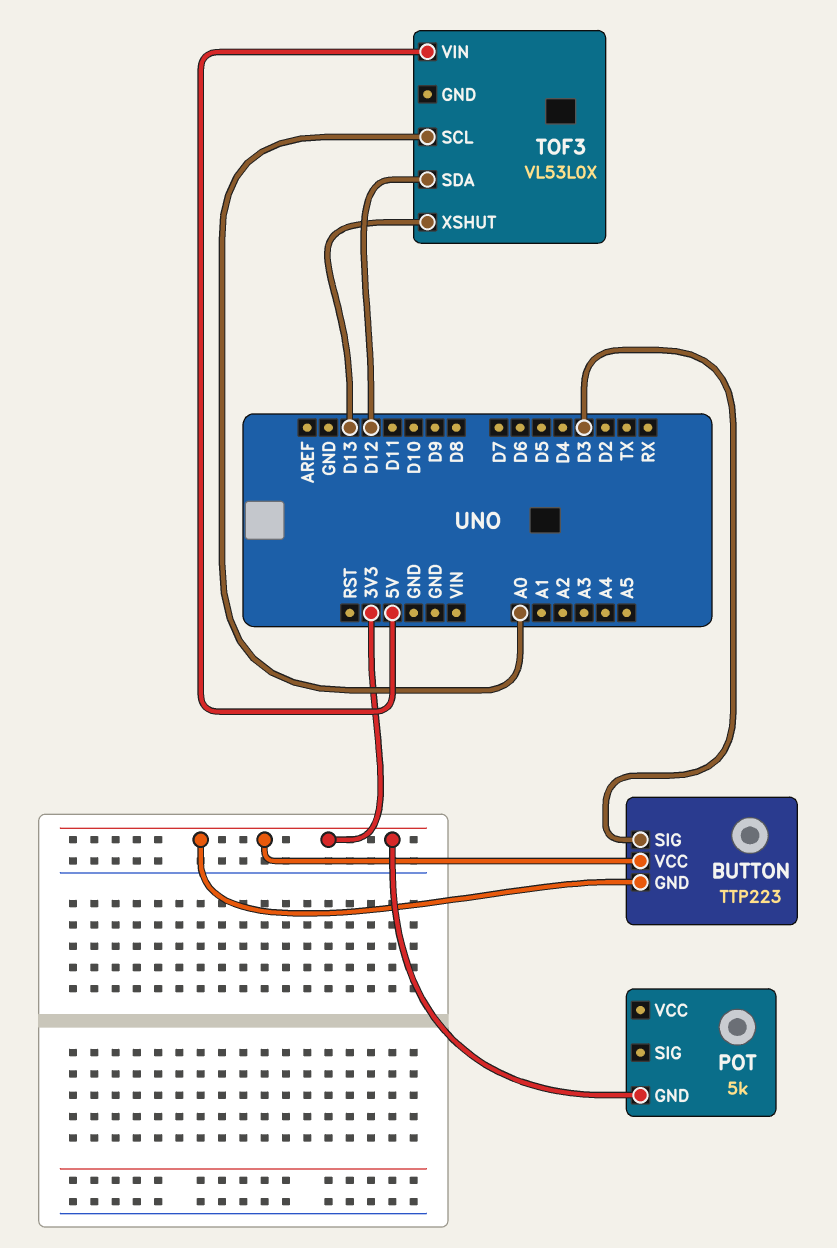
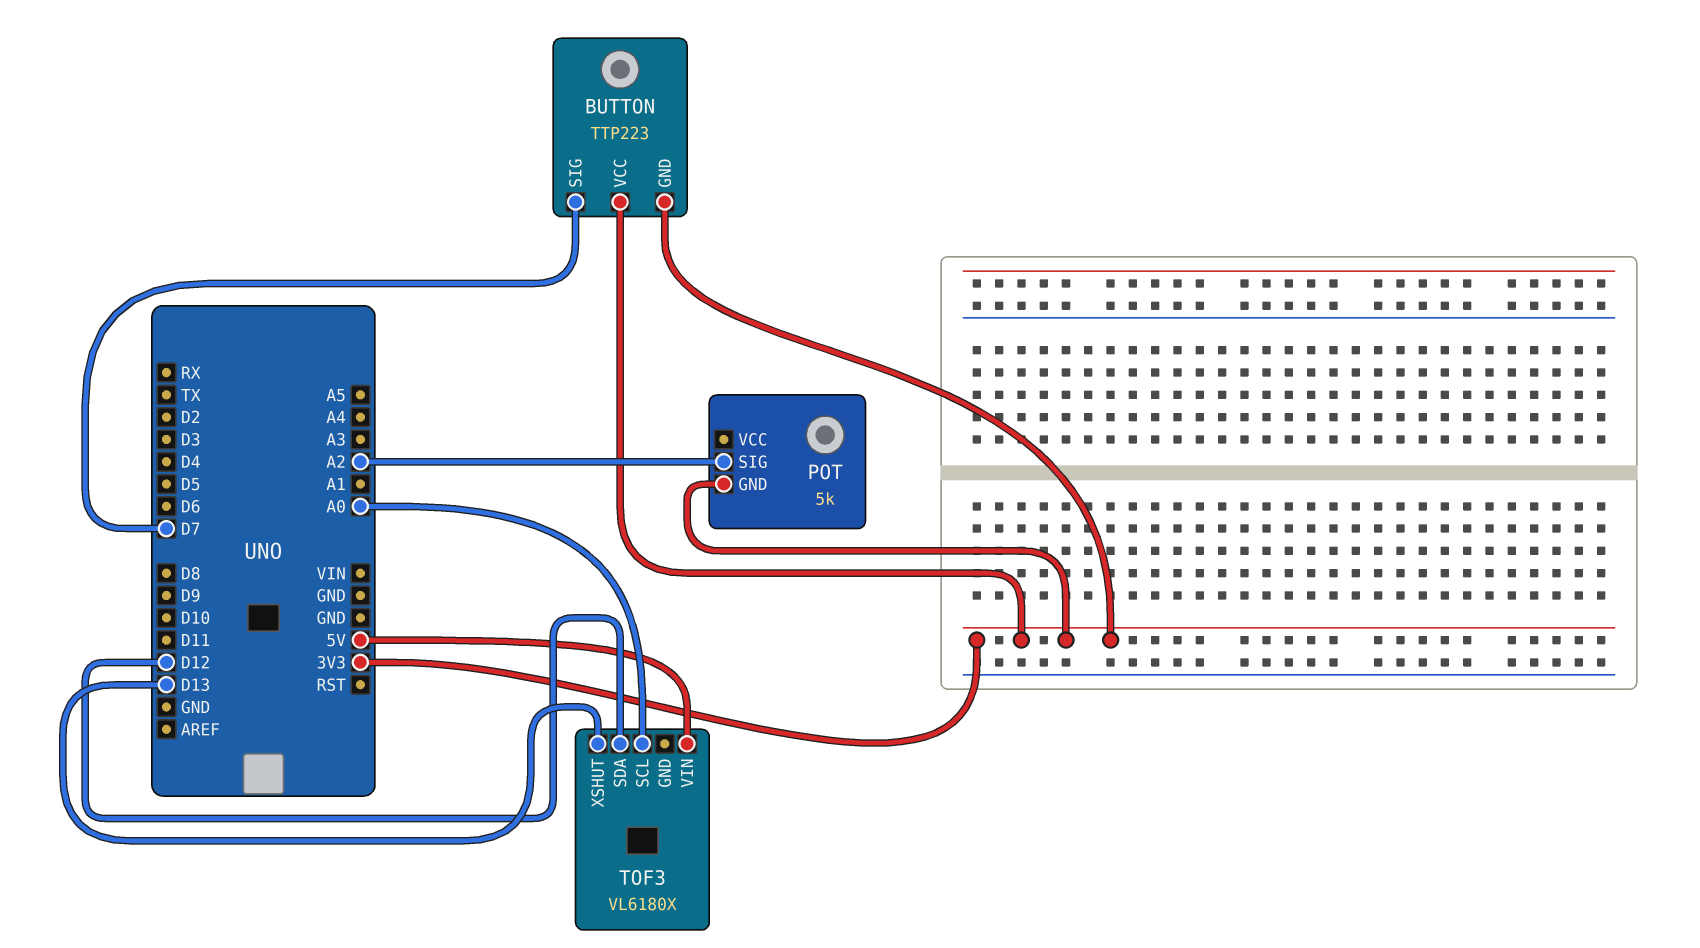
BUTTON pin SIG: D3 -> D7
POT pin SIG: none -> A2
TOF3: VL53L0X -> VL6180X

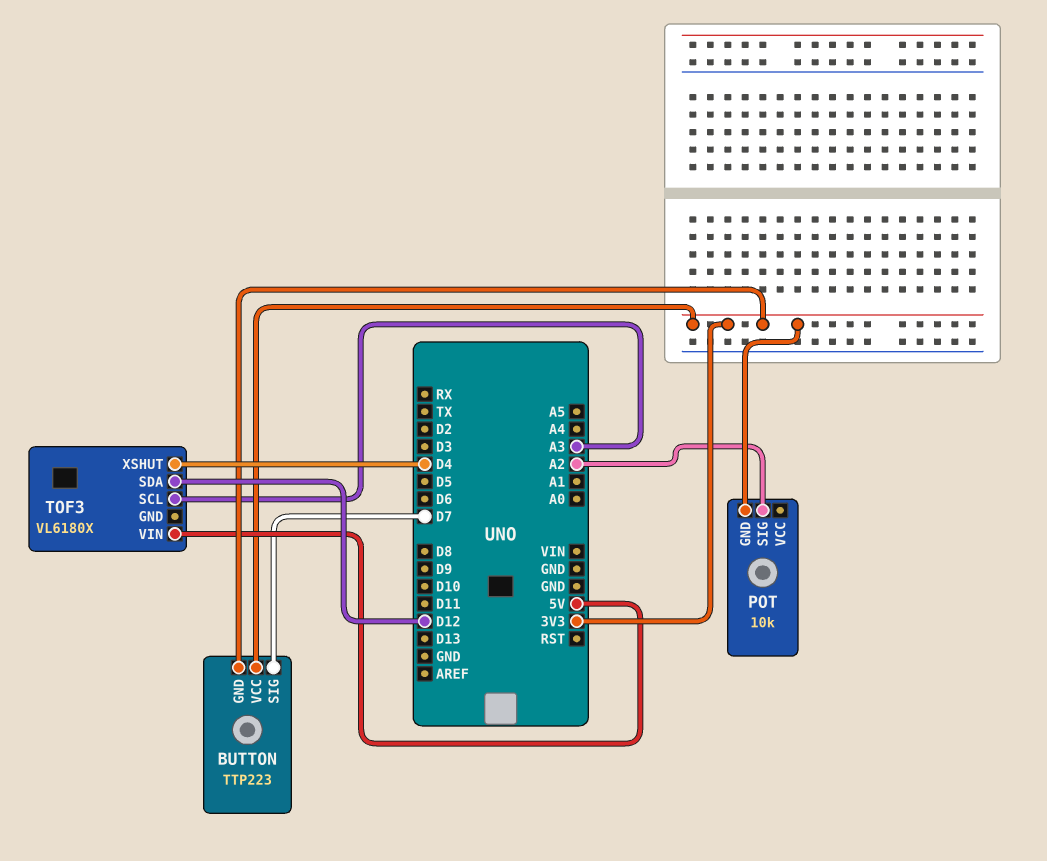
POT: 5k -> 10k
TOF3 pin SCL: A0 -> A3
TOF3 pin XSHUT: D13 -> D4

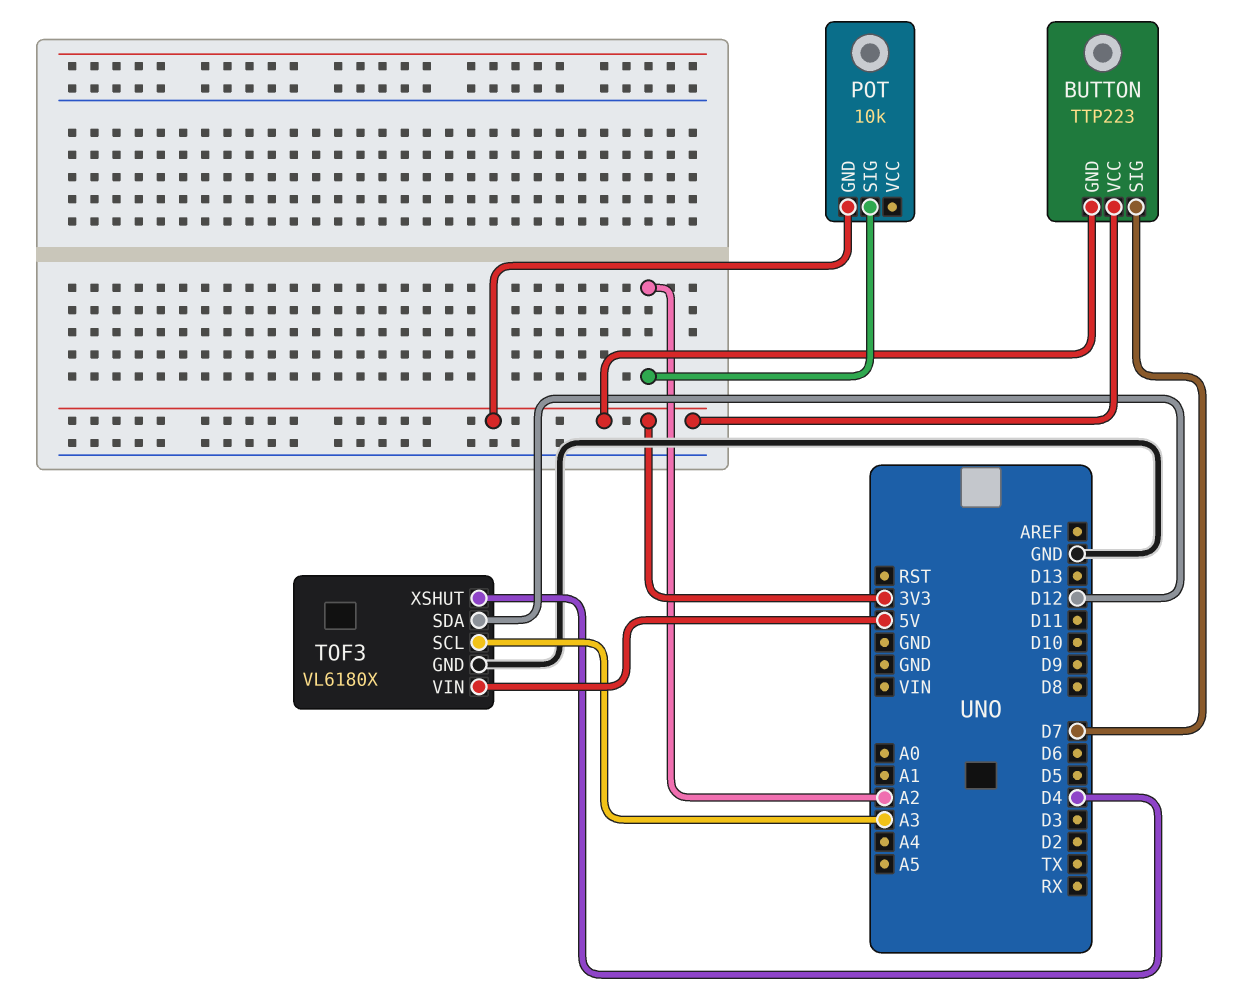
TOF3 pin GND: none -> GND

